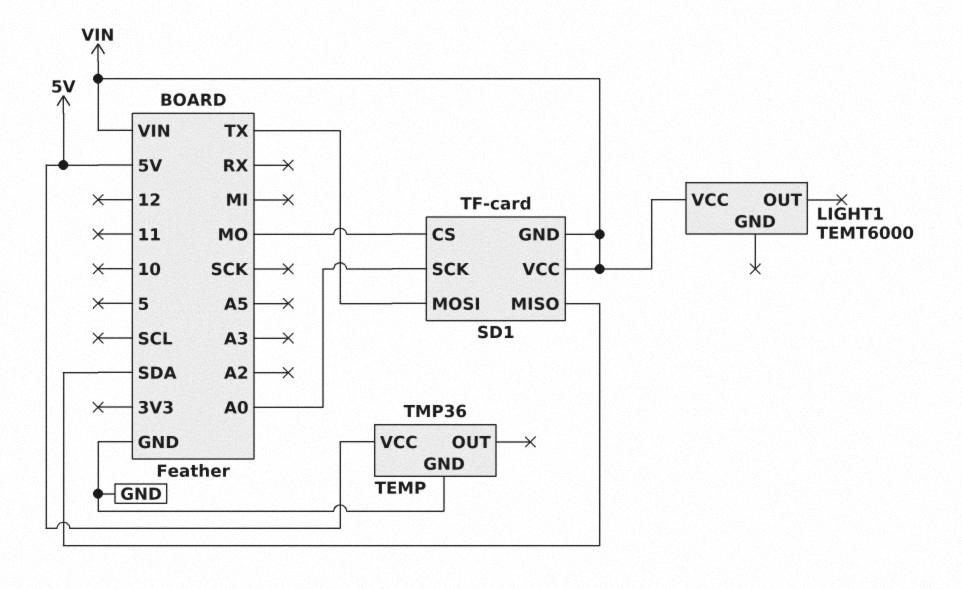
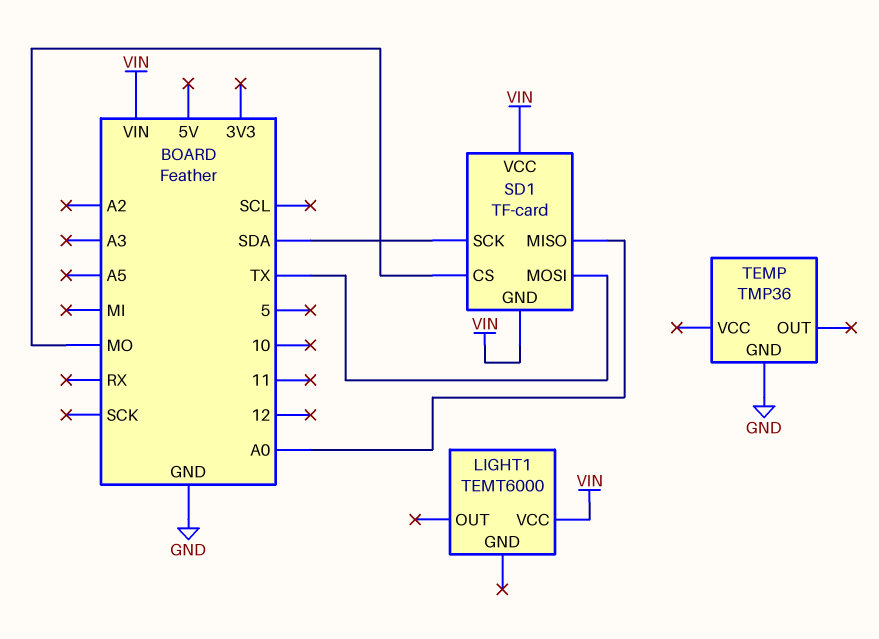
SD1 pin MISO: SDA -> A0
SD1 pin SCK: A0 -> SDA
TEMP pin VCC: 5V -> none

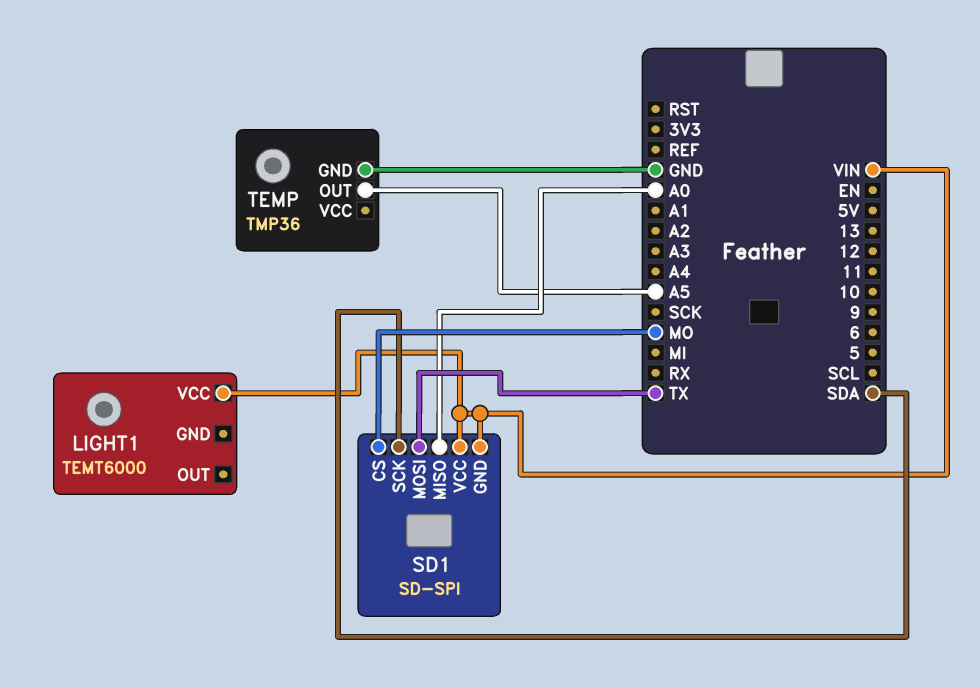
SD1: TF-card -> SD-SPI
TEMP pin OUT: none -> A5

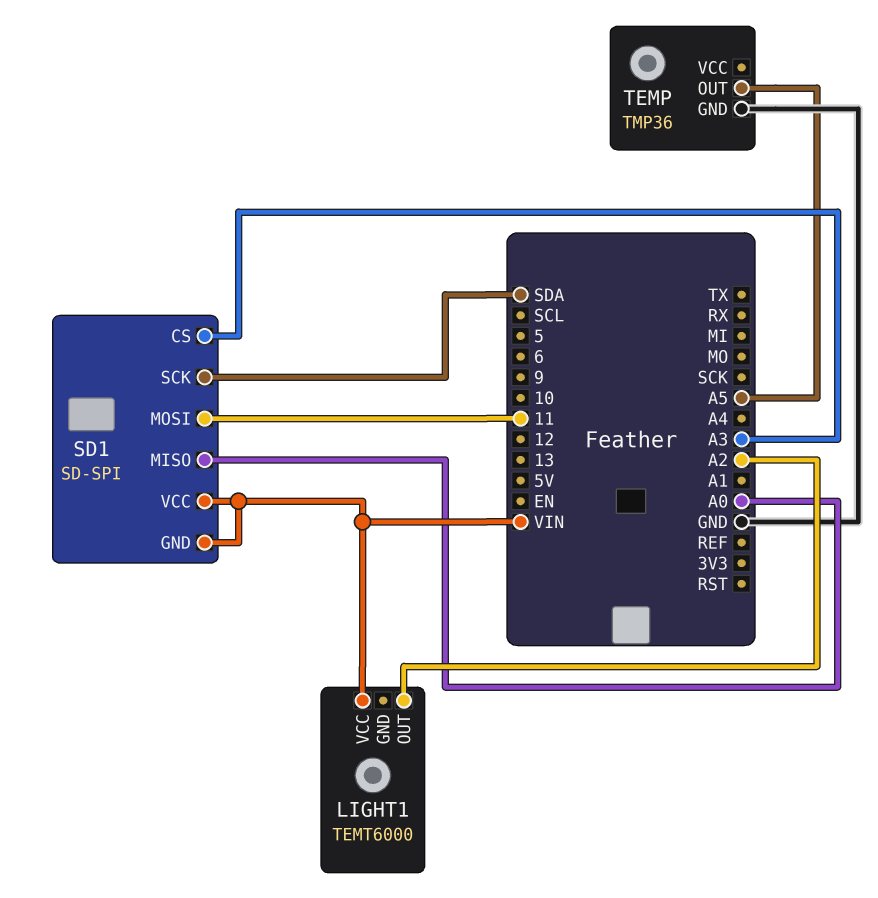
LIGHT1 pin OUT: none -> A2
SD1 pin CS: MO -> A3
SD1 pin MOSI: TX -> 11

